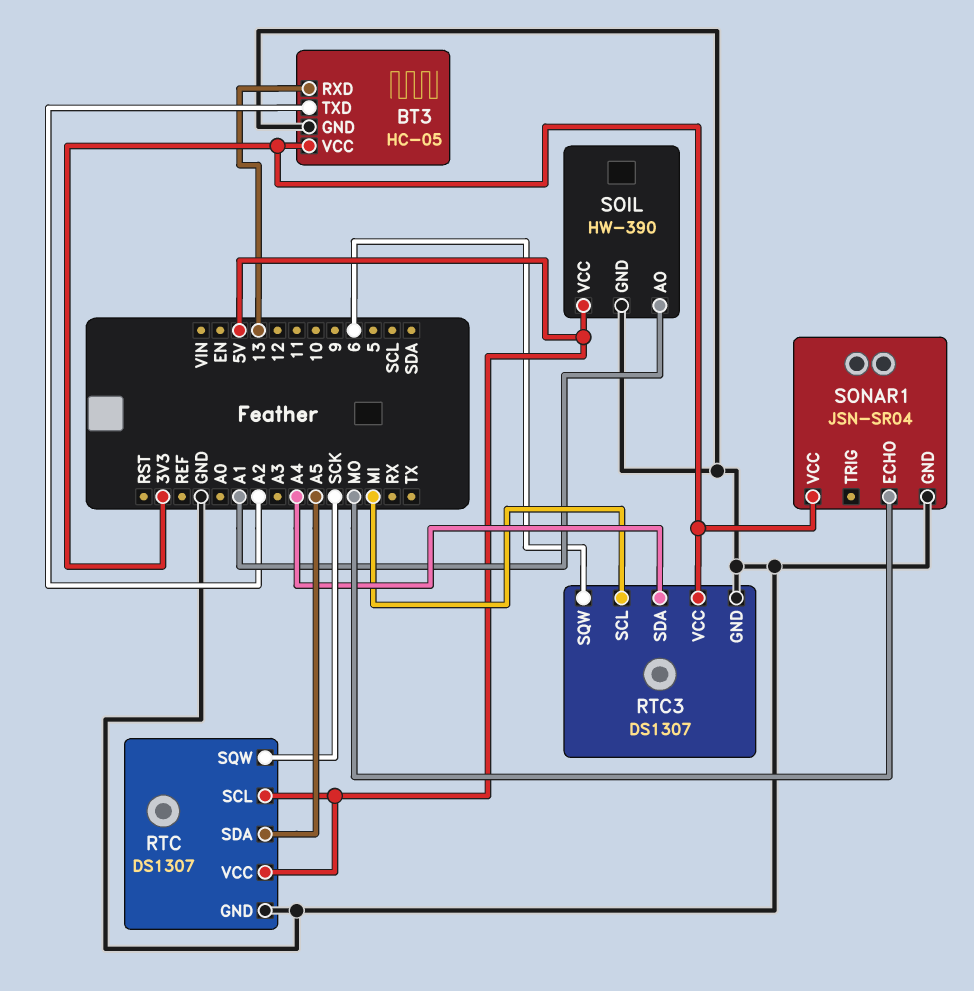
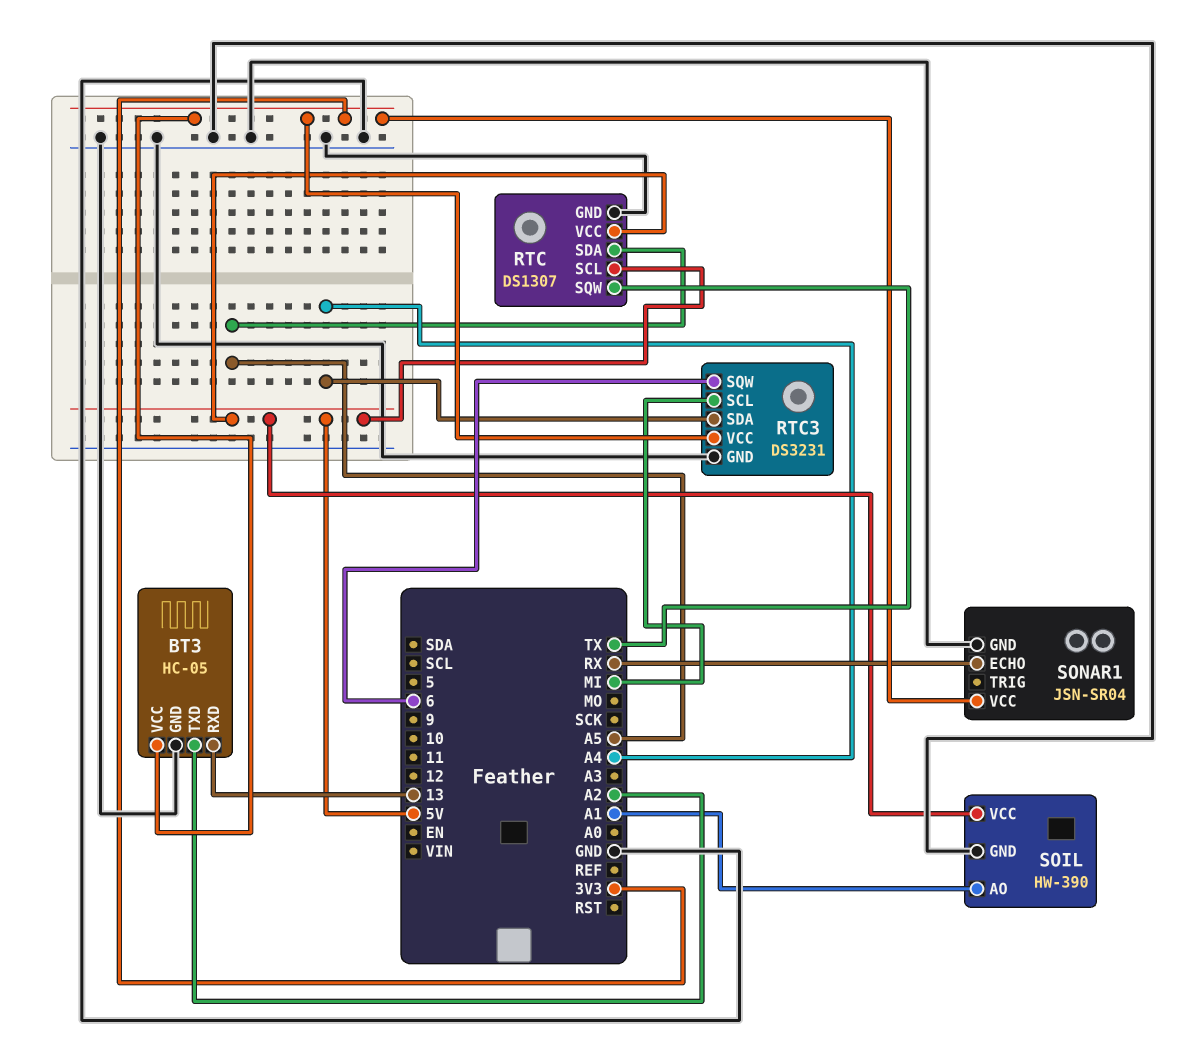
RTC pin SQW: SCK -> TX
RTC3: DS1307 -> DS3231
SONAR1 pin ECHO: MO -> RX

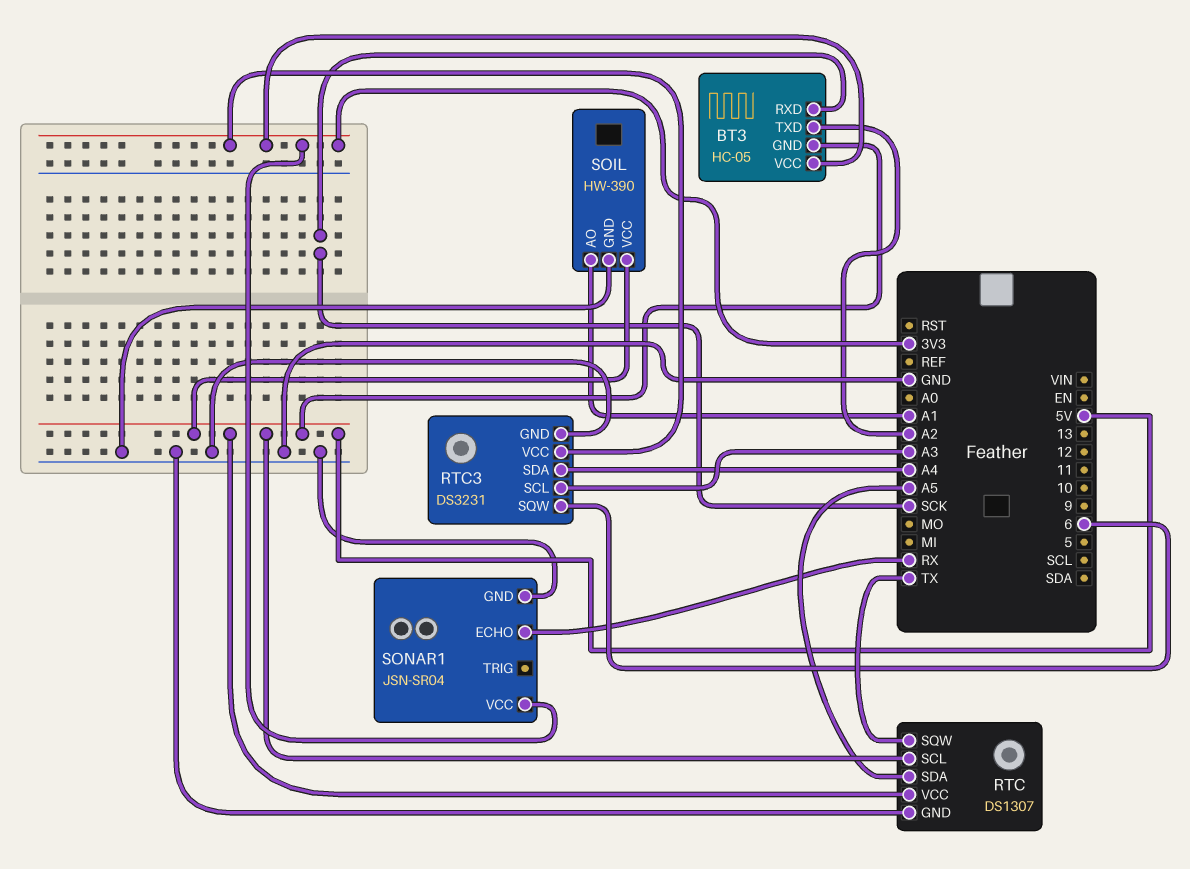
BT3 pin GND: GND -> 5V
BT3 pin RXD: 13 -> SCK
RTC3 pin SCL: MI -> A3

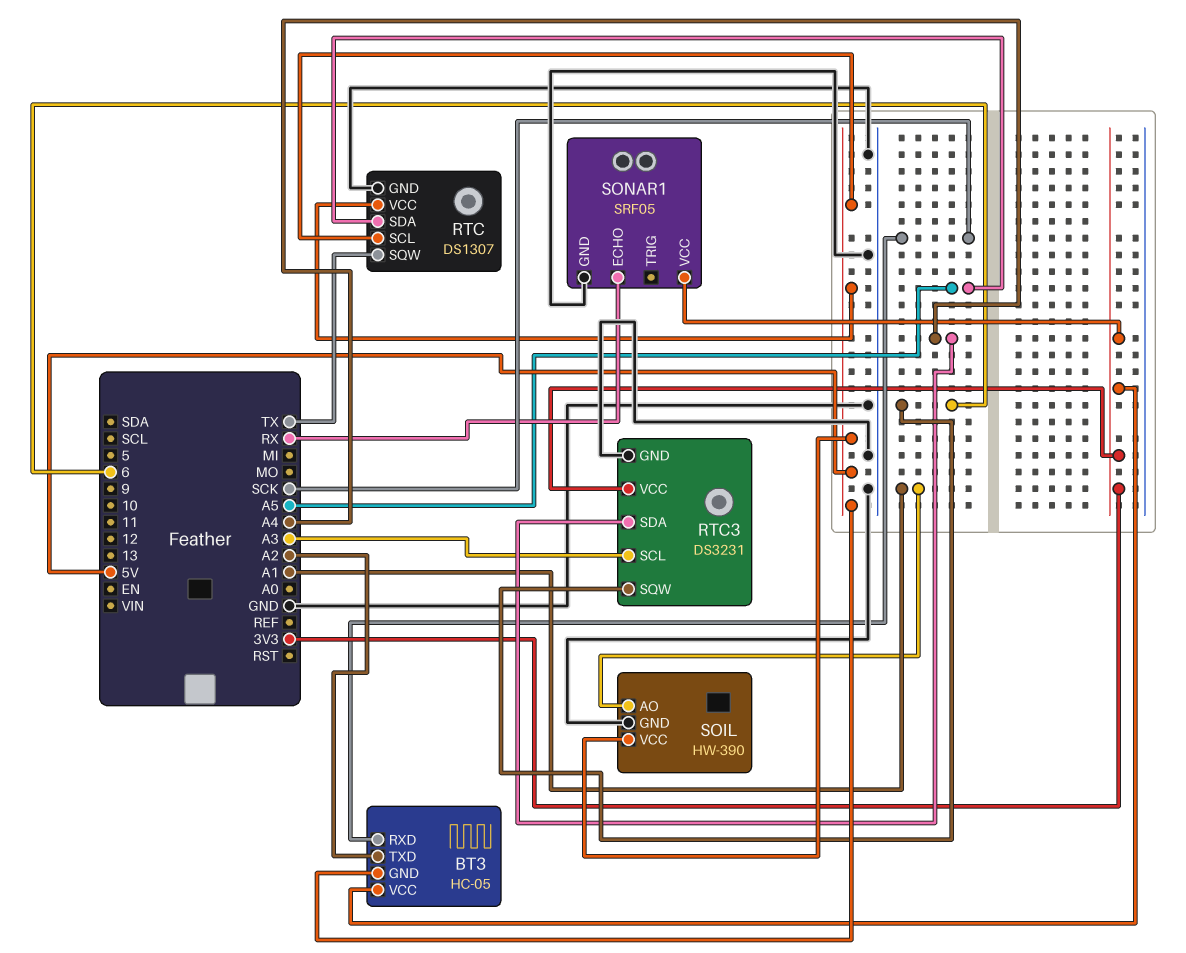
SONAR1: JSN-SR04 -> SRF05

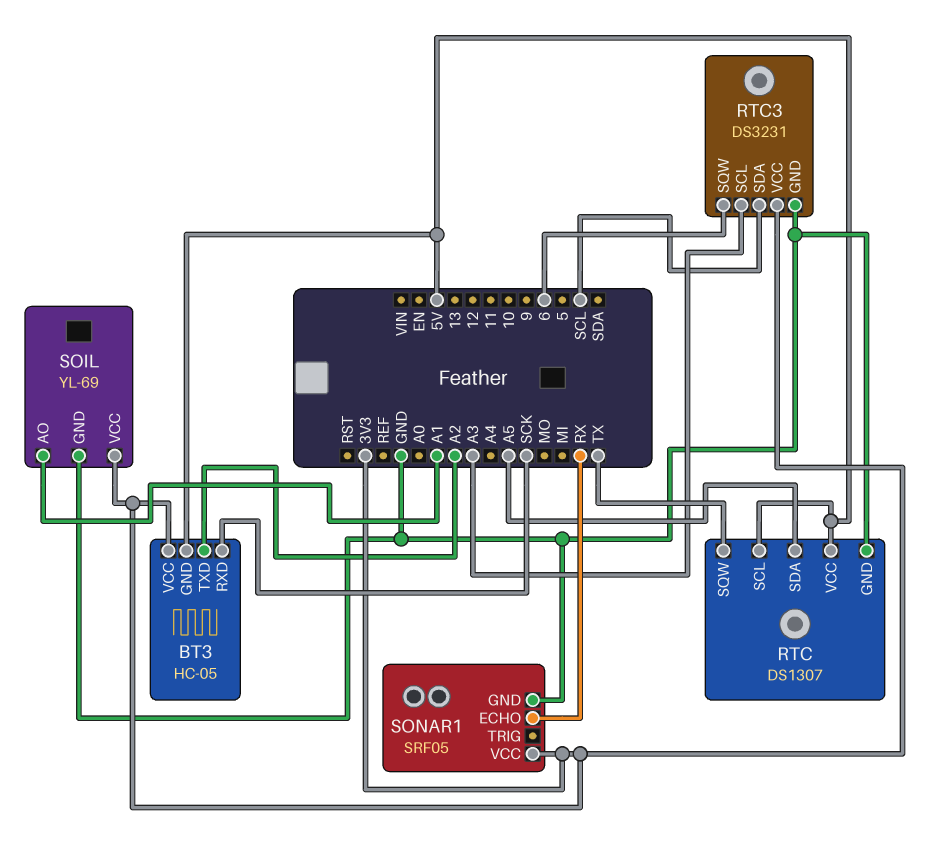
RTC3 pin SDA: A4 -> SCL
SOIL: HW-390 -> YL-69
SOIL pin VCC: 5V -> 3V3

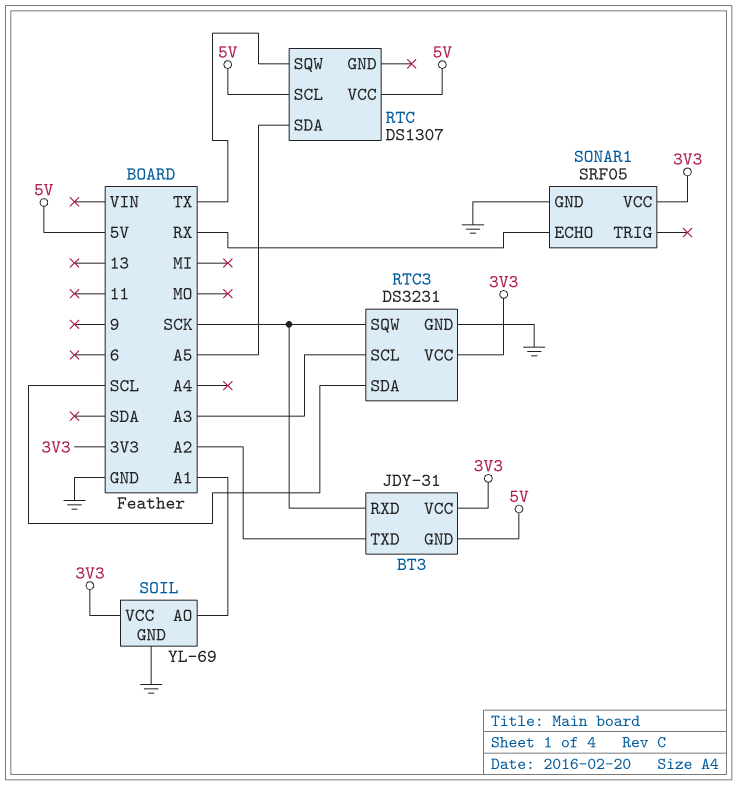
BT3: HC-05 -> JDY-31
RTC pin GND: GND -> none
RTC3 pin SQW: 6 -> SCK

